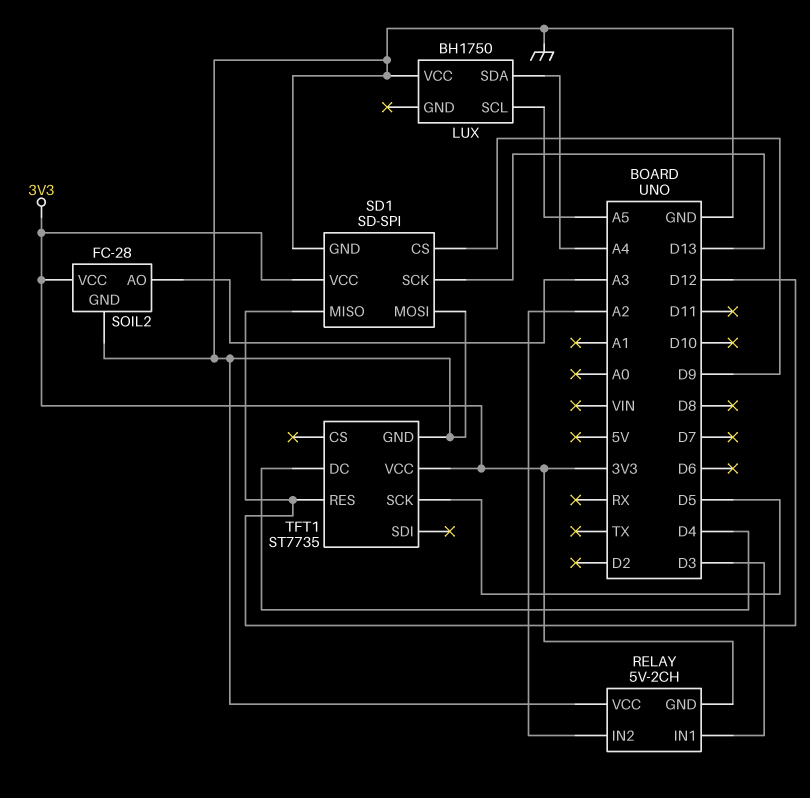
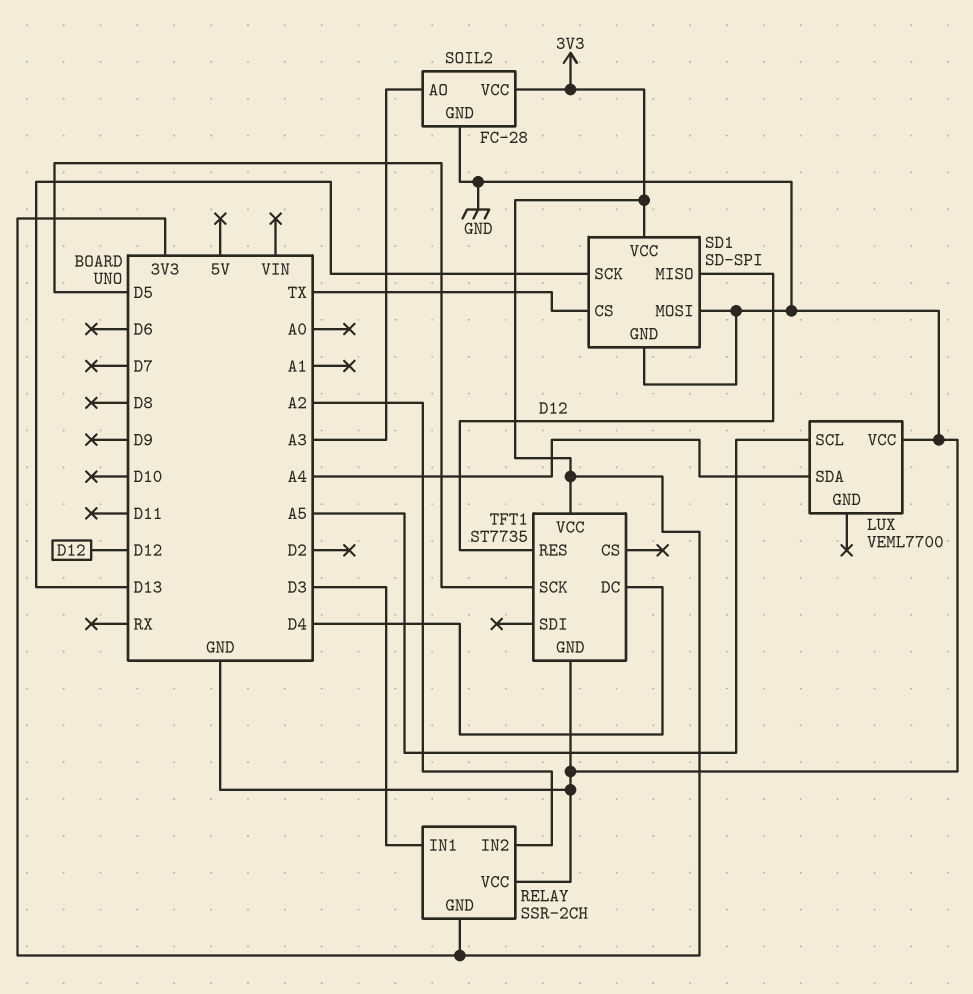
LUX: BH1750 -> VEML7700
RELAY: 5V-2CH -> SSR-2CH
SD1 pin CS: D9 -> TX

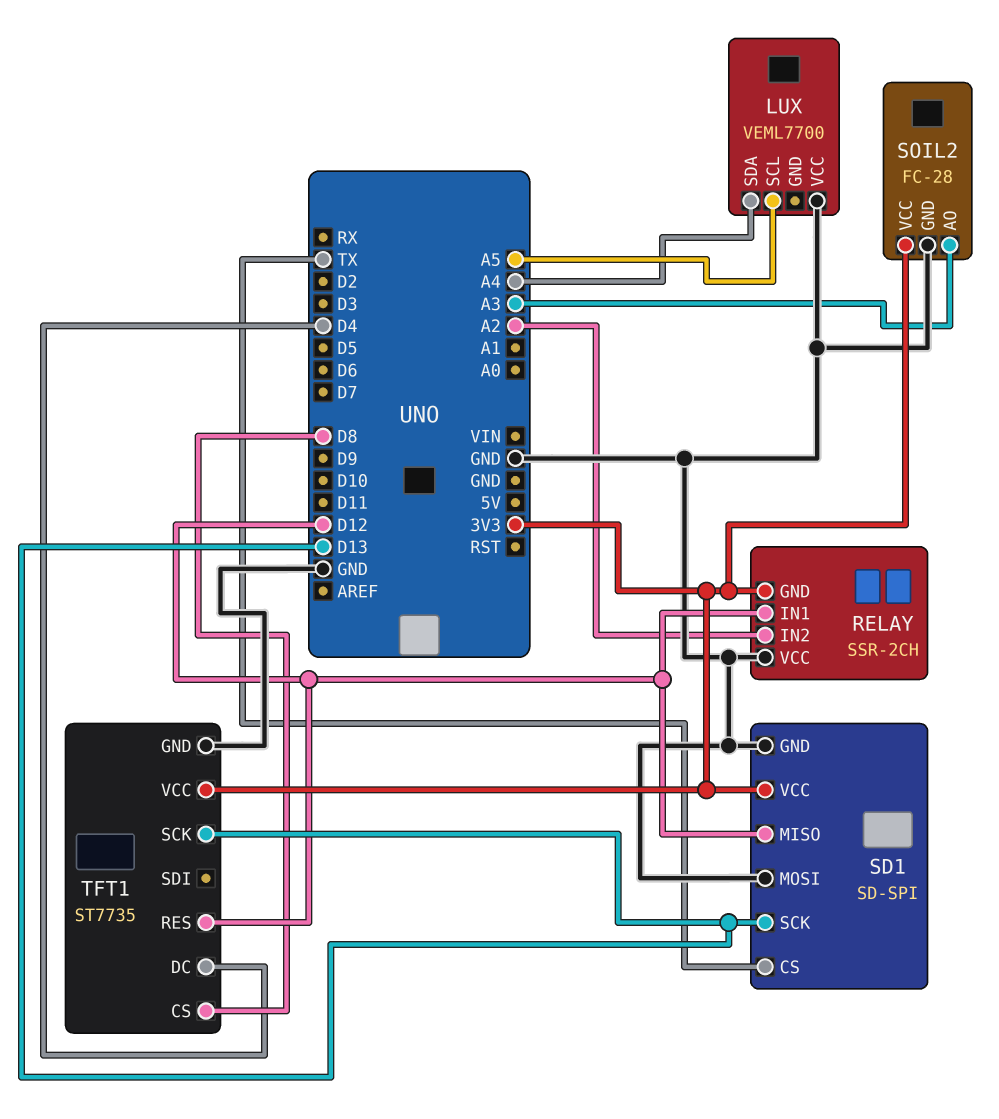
RELAY pin IN1: D3 -> D12
TFT1 pin CS: none -> D8
TFT1 pin SCK: D5 -> D13

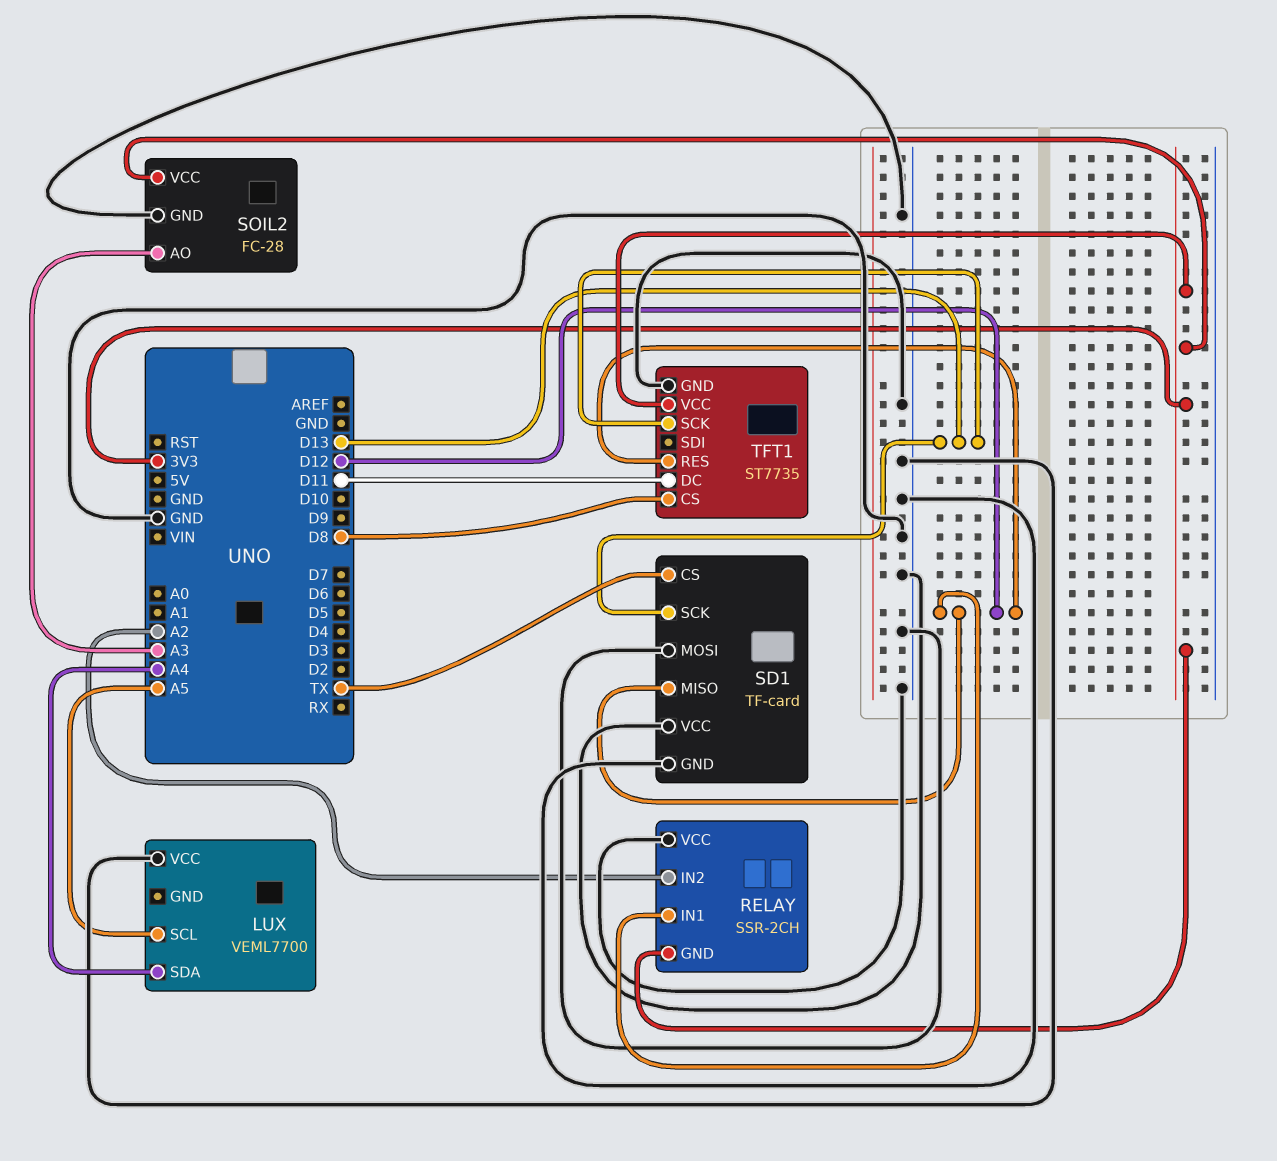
SD1: SD-SPI -> TF-card
SD1 pin VCC: 3V3 -> GND
TFT1 pin DC: D4 -> D11

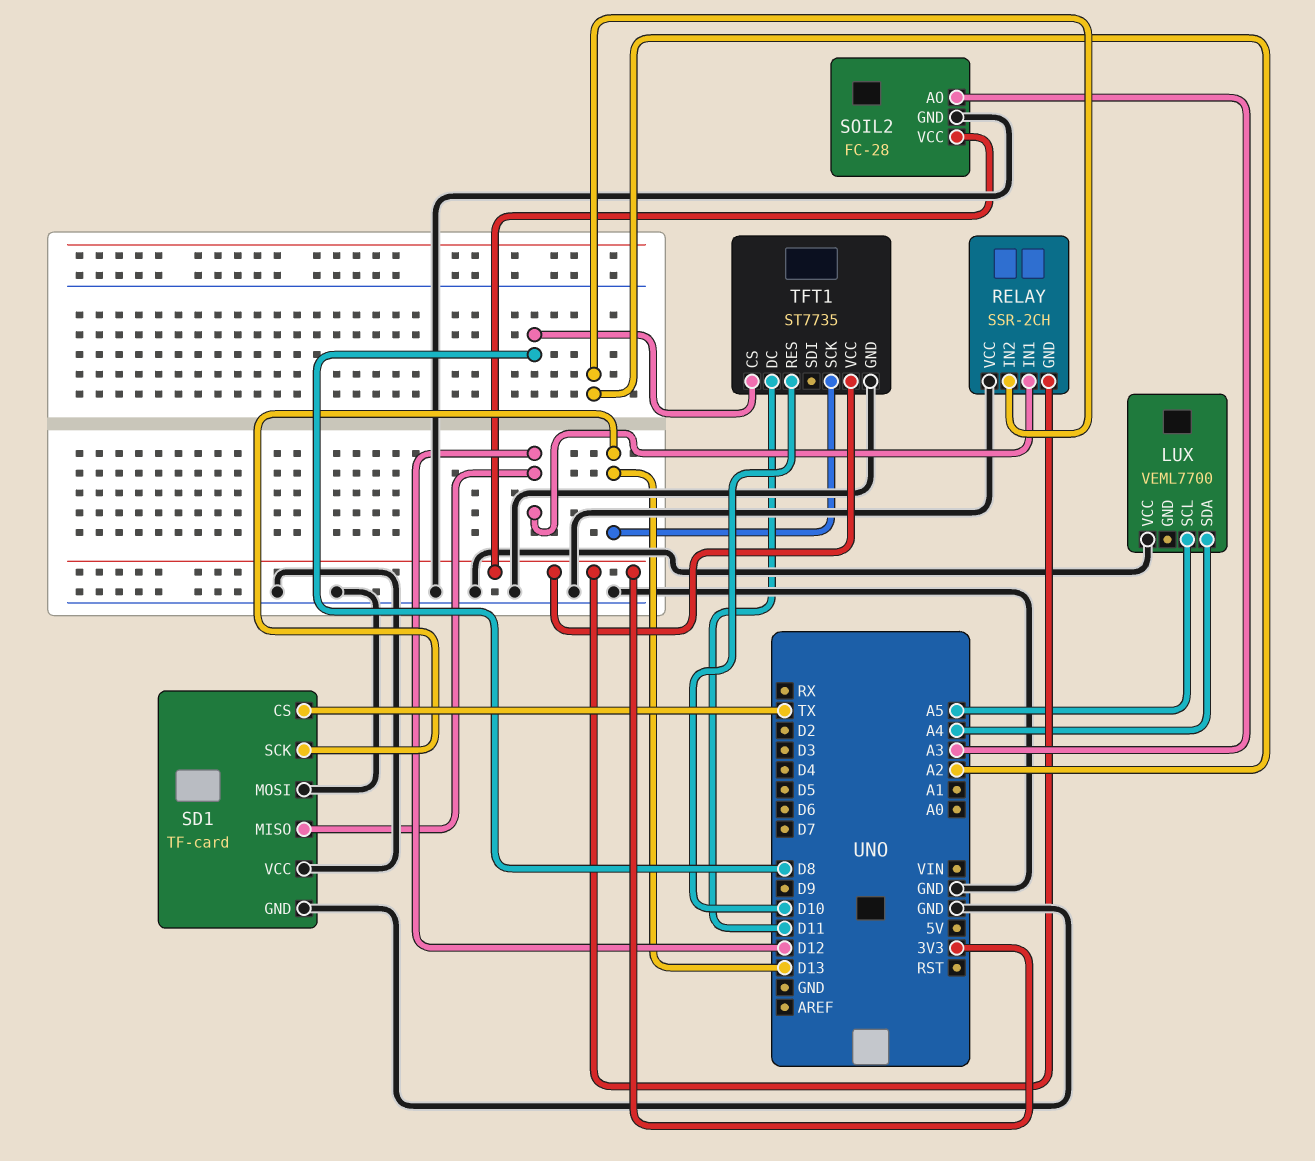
TFT1 pin RES: D12 -> D10

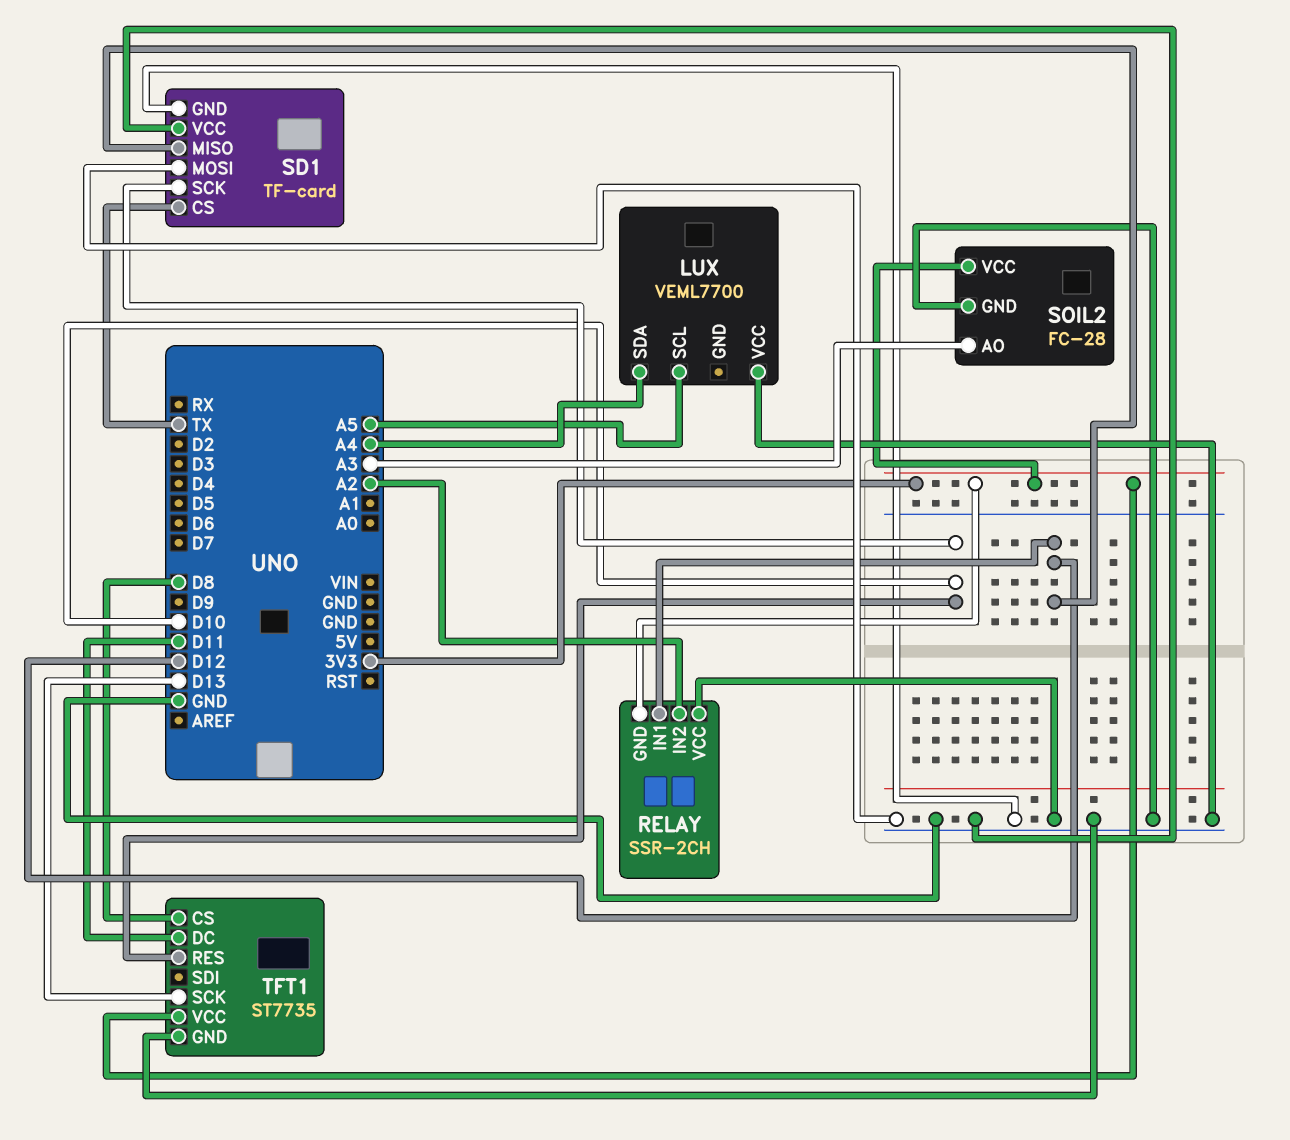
SD1 pin SCK: D13 -> D10

